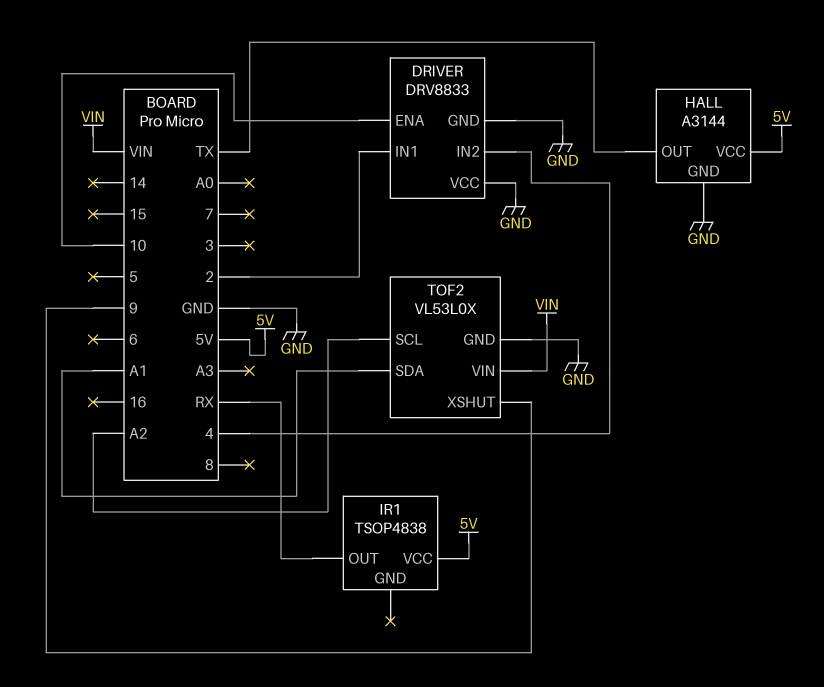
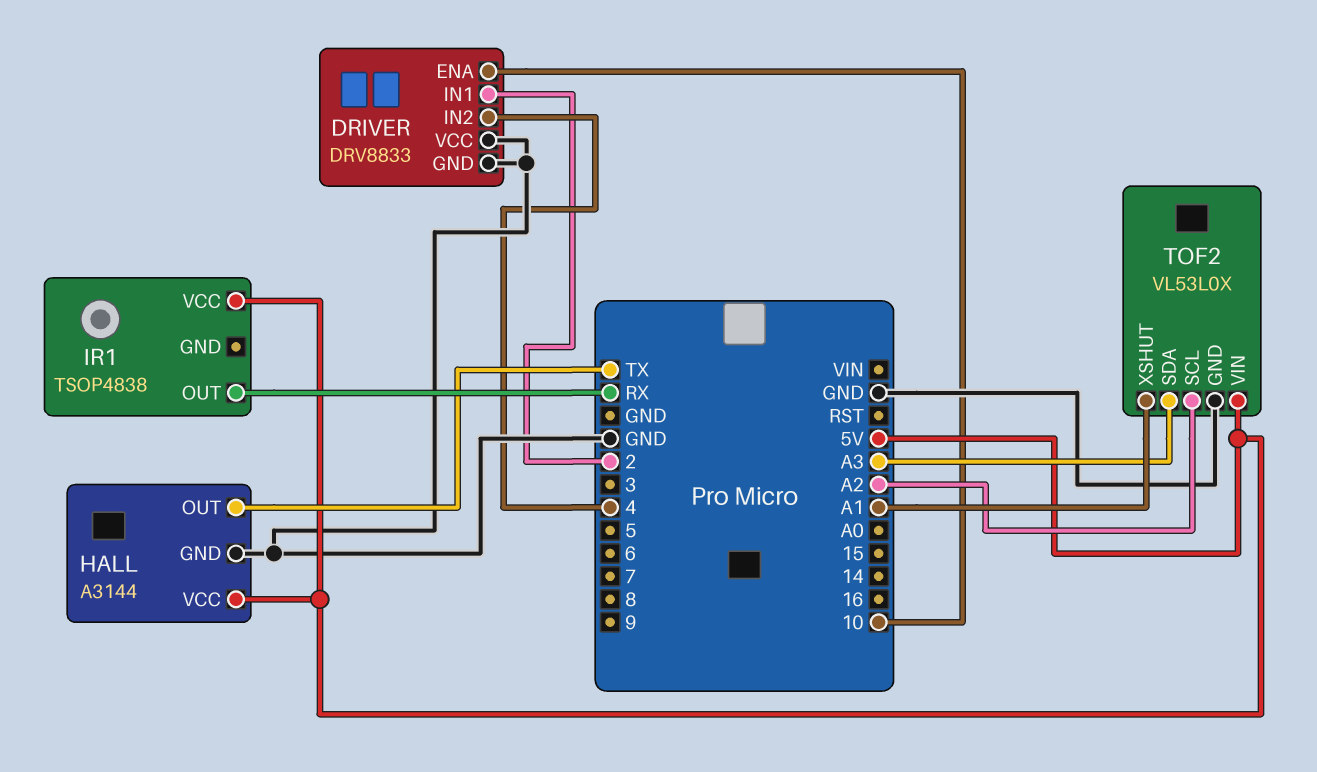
TOF2 pin SDA: A1 -> A3
TOF2 pin VIN: VIN -> 5V
TOF2 pin XSHUT: 9 -> A1

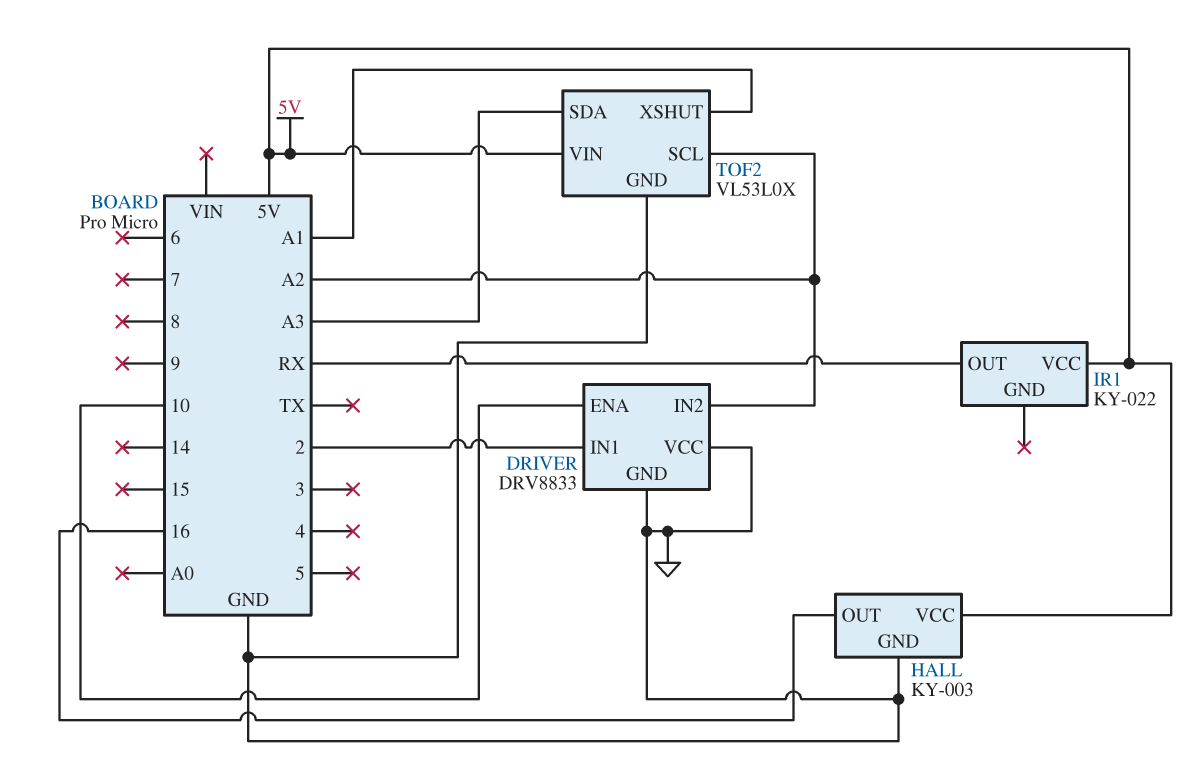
DRIVER pin IN2: 4 -> A2
HALL: A3144 -> KY-003
HALL pin OUT: TX -> 16
IR1: TSOP4838 -> KY-022

